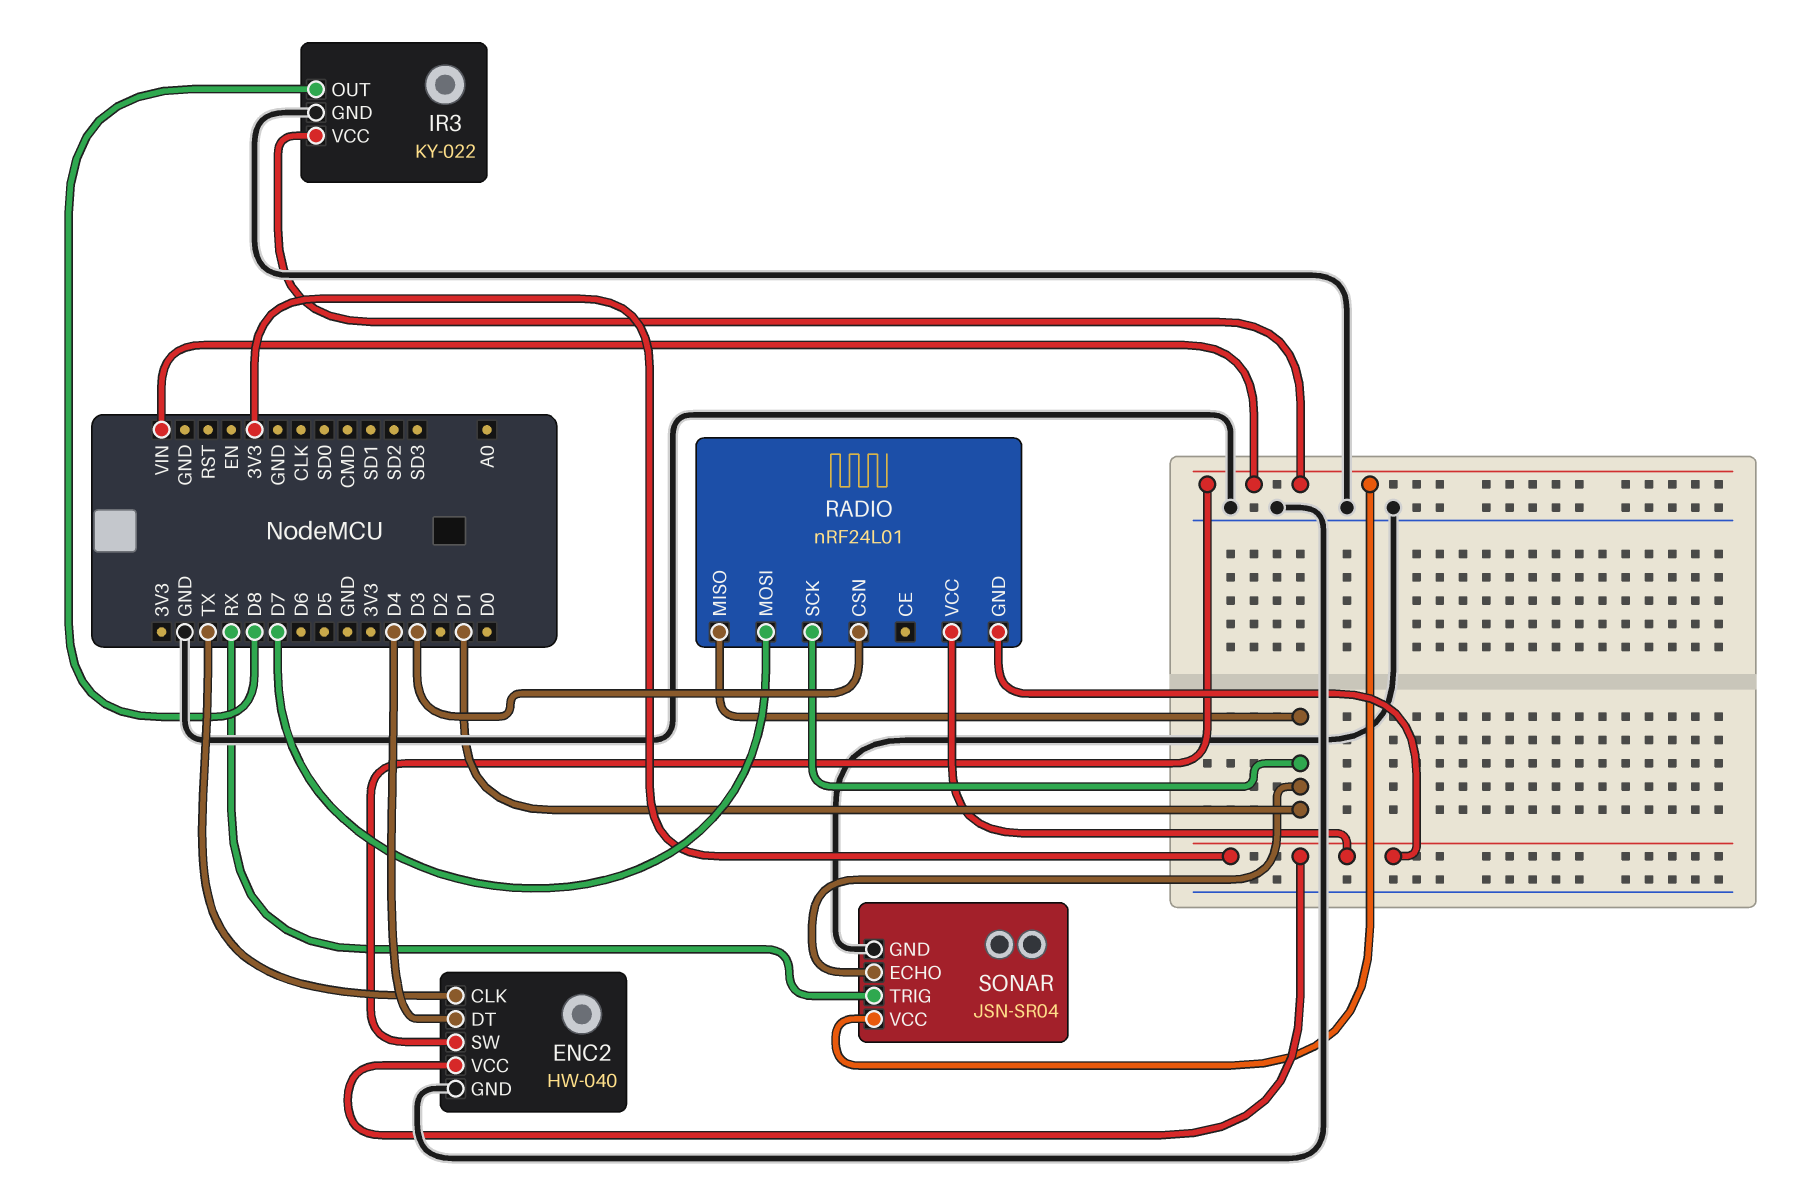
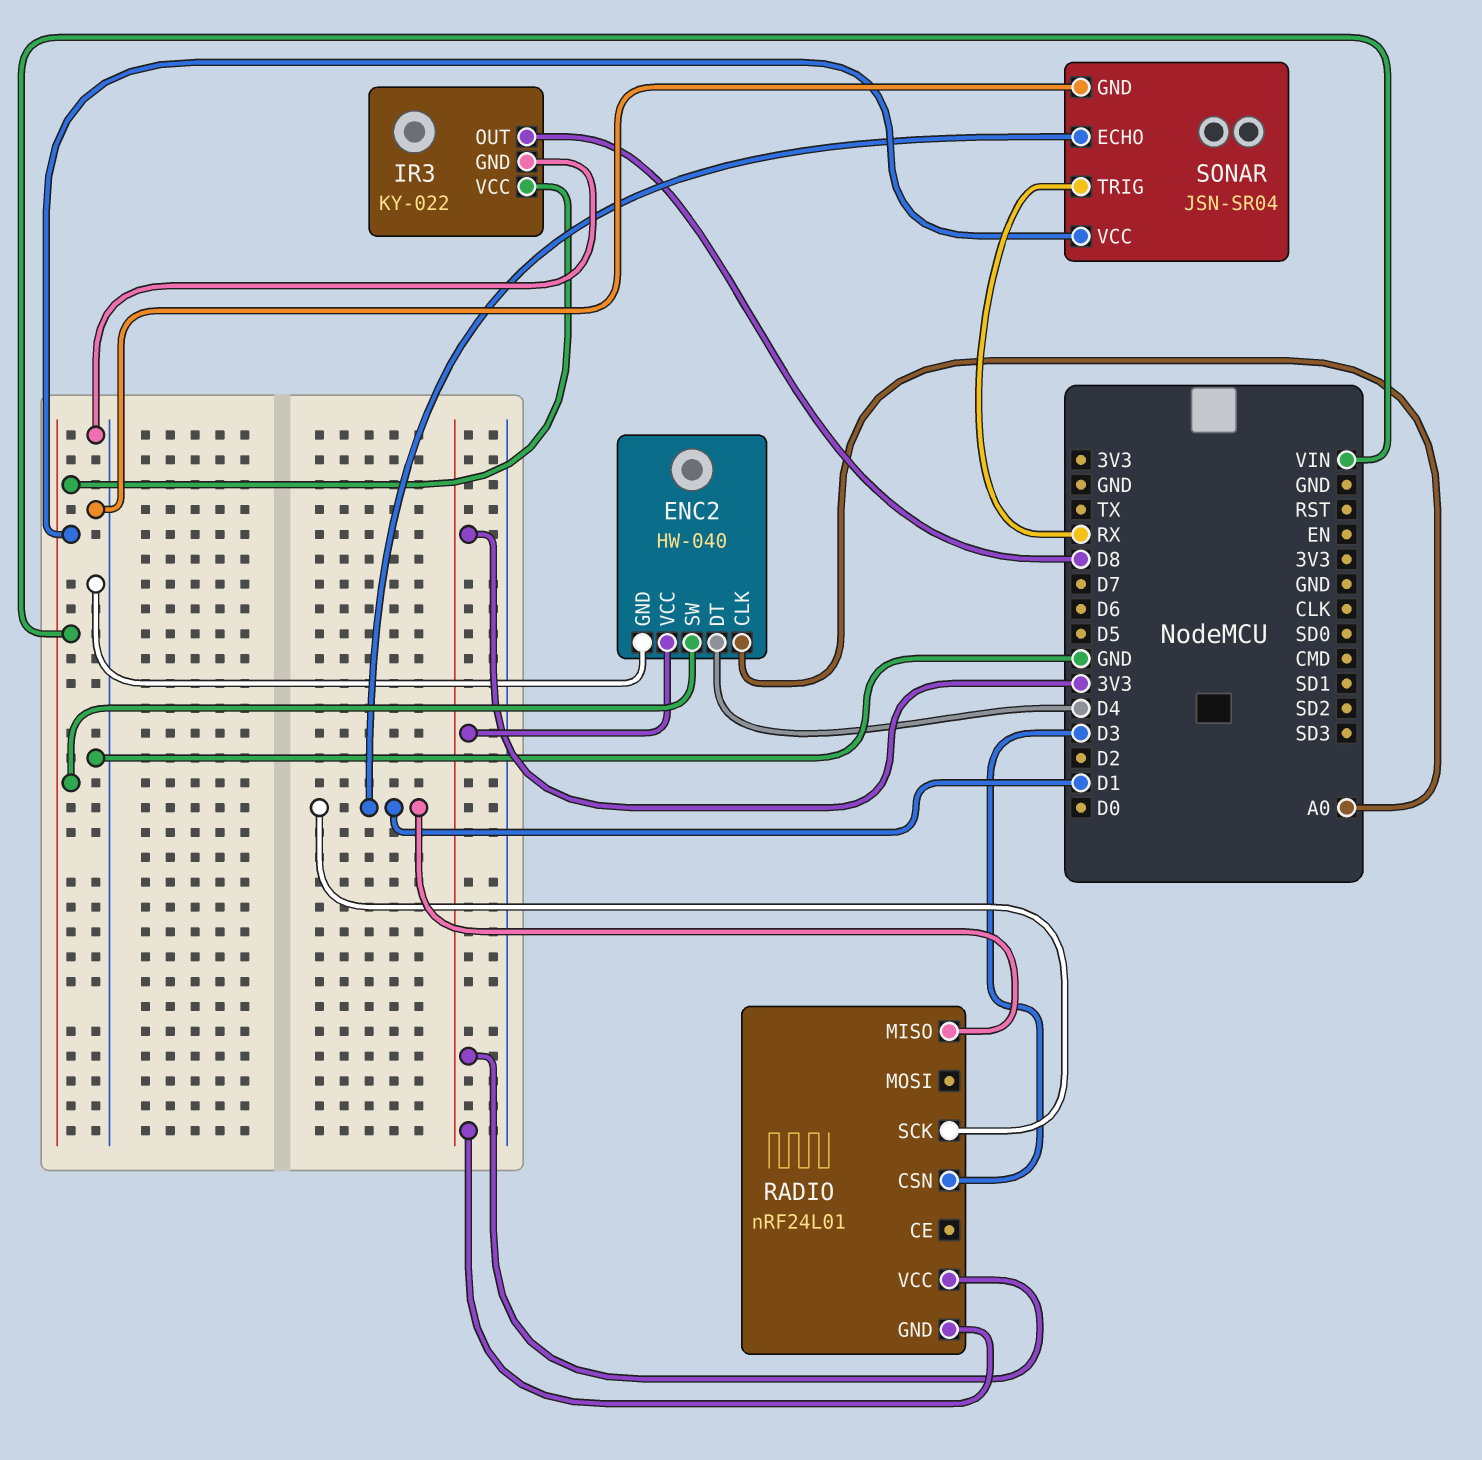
ENC2 pin CLK: TX -> A0
RADIO pin MOSI: D7 -> none

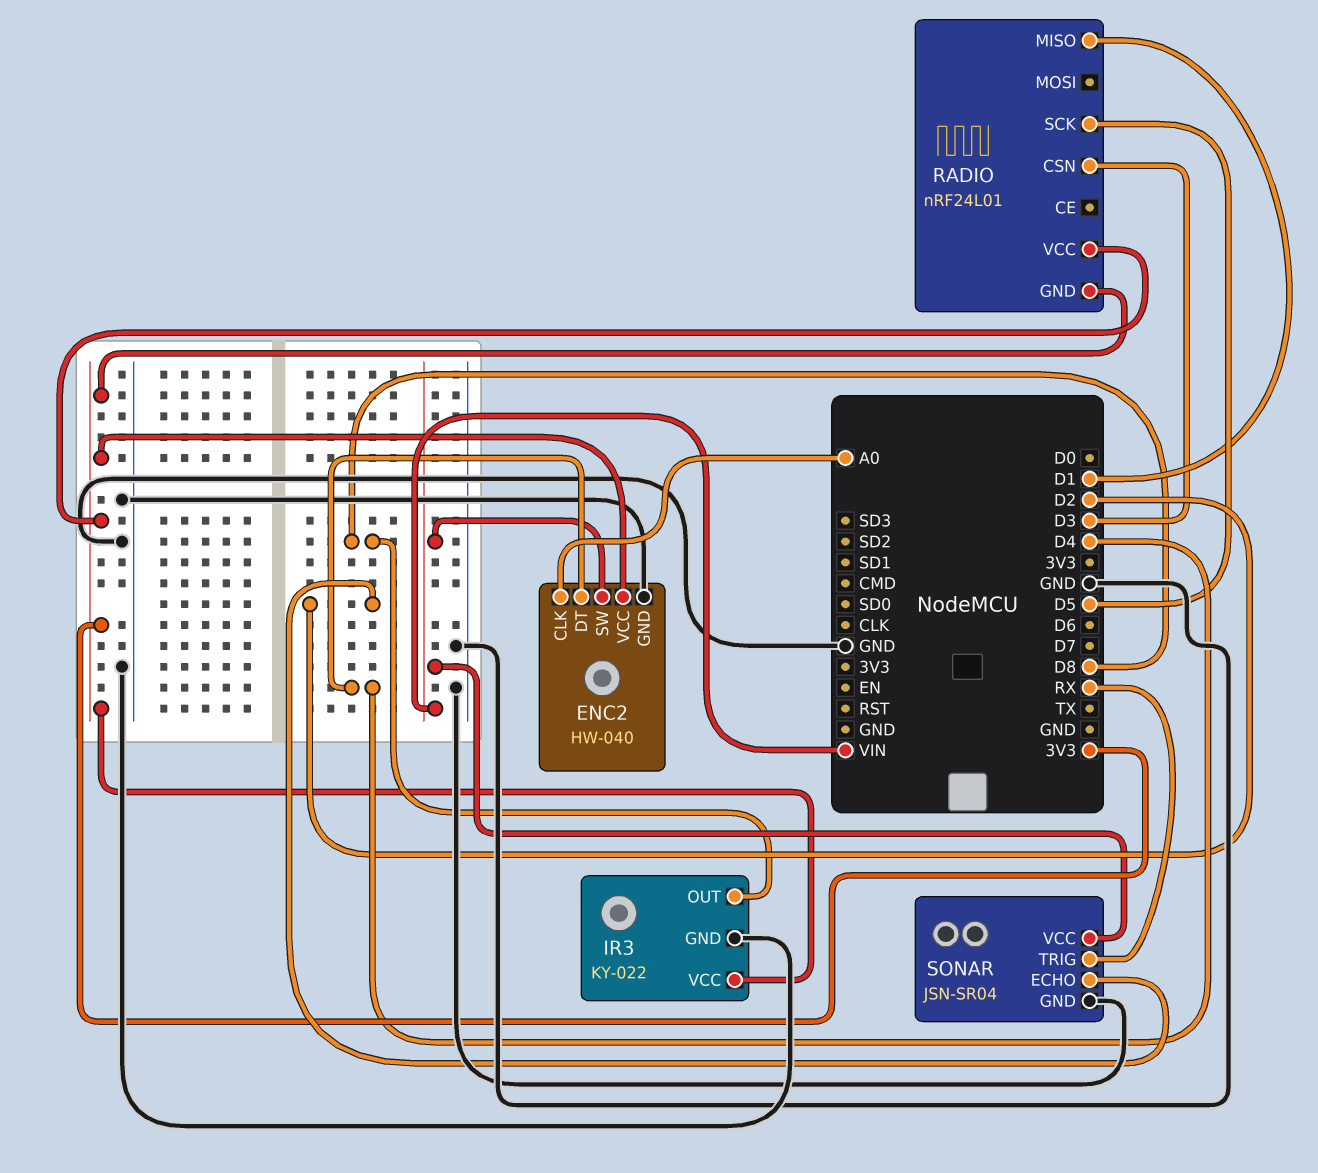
IR3 pin VCC: VIN -> 3V3
RADIO pin SCK: D1 -> D5
SONAR pin ECHO: D1 -> D2

